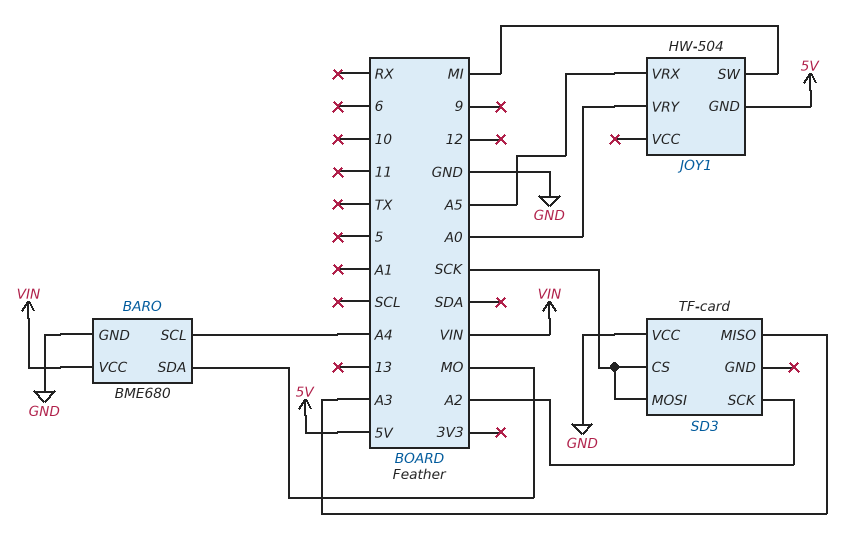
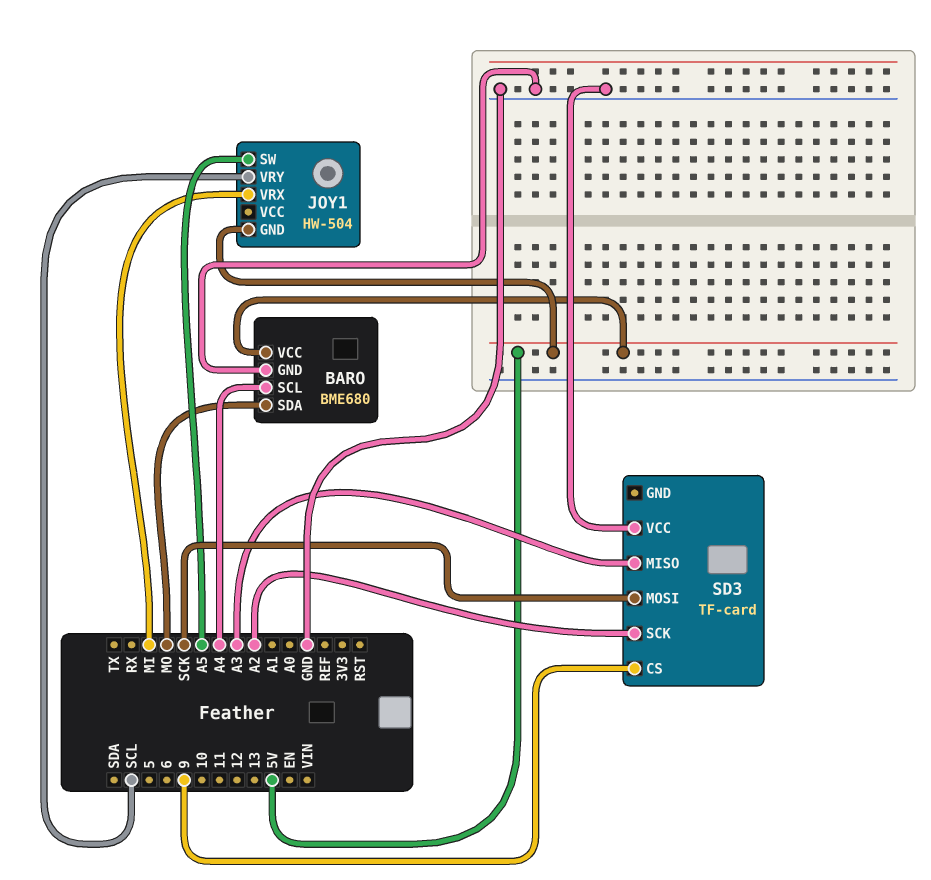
BARO pin VCC: VIN -> 5V
JOY1 pin SW: MI -> A5
JOY1 pin VRX: A5 -> MI
JOY1 pin VRY: A0 -> SCL
SD3 pin CS: SCK -> 9

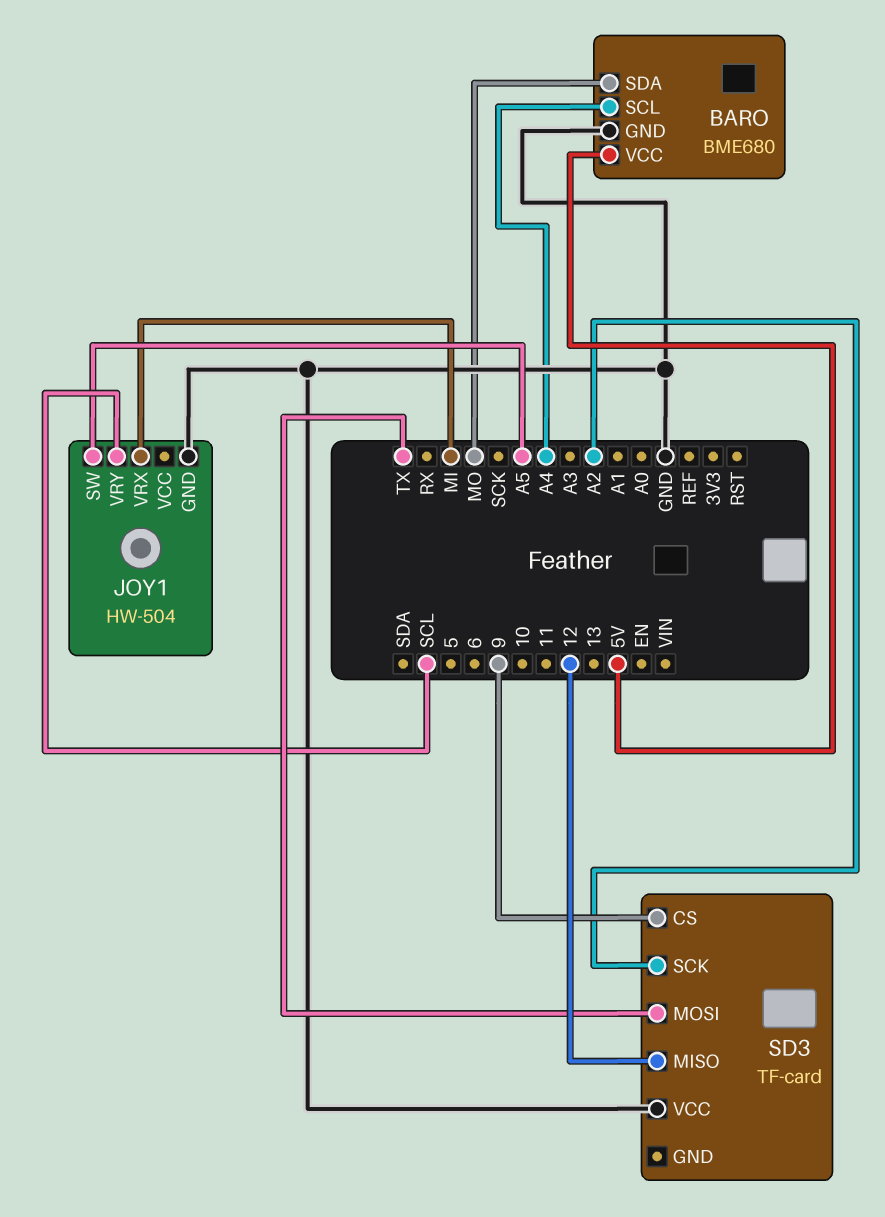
JOY1 pin GND: 5V -> GND
SD3 pin MISO: A3 -> 12
SD3 pin MOSI: SCK -> TX

